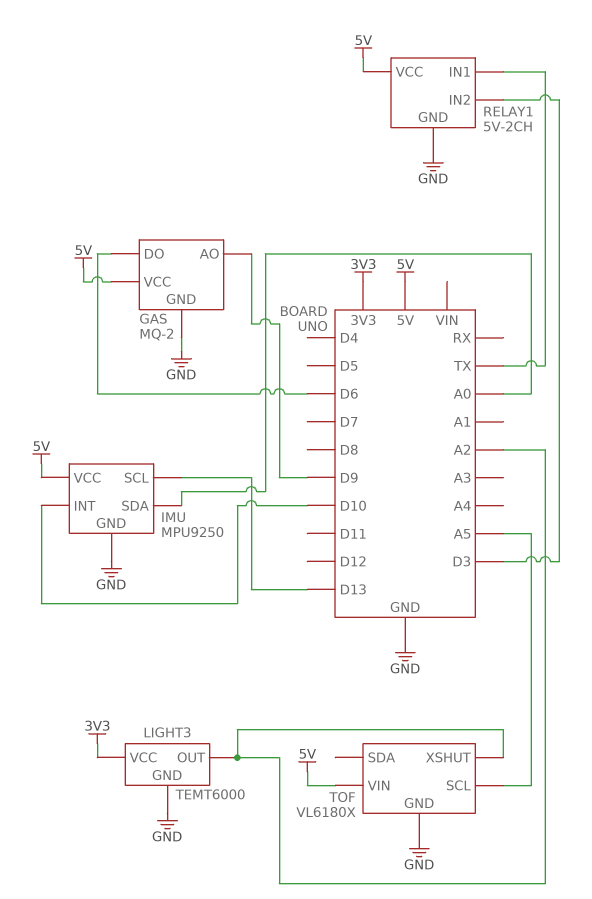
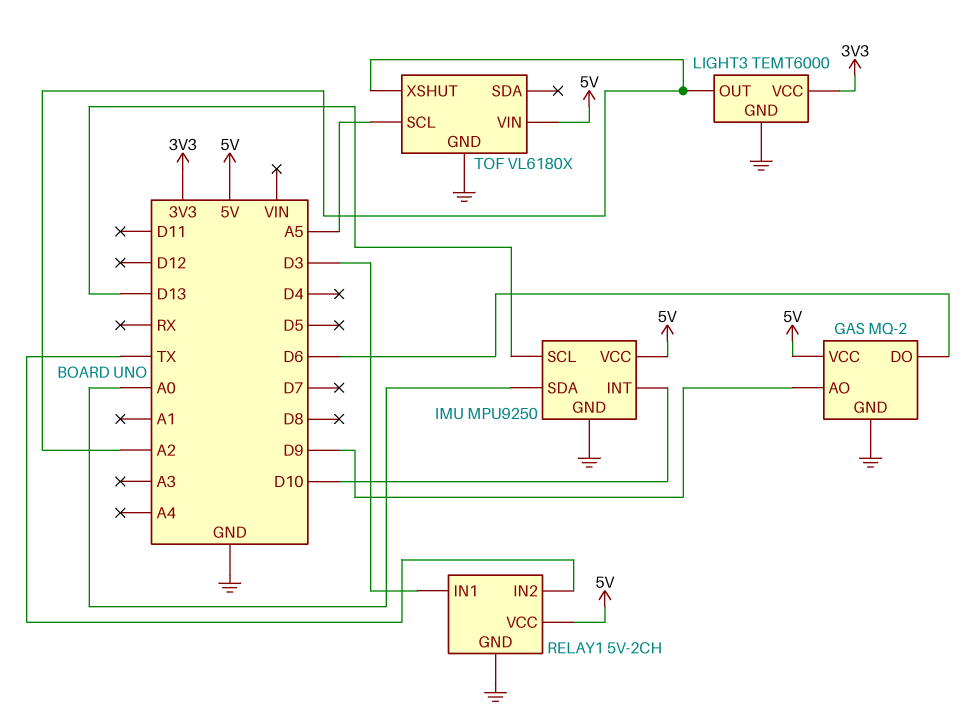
RELAY1 pin IN1: TX -> D3
RELAY1 pin IN2: D3 -> TX

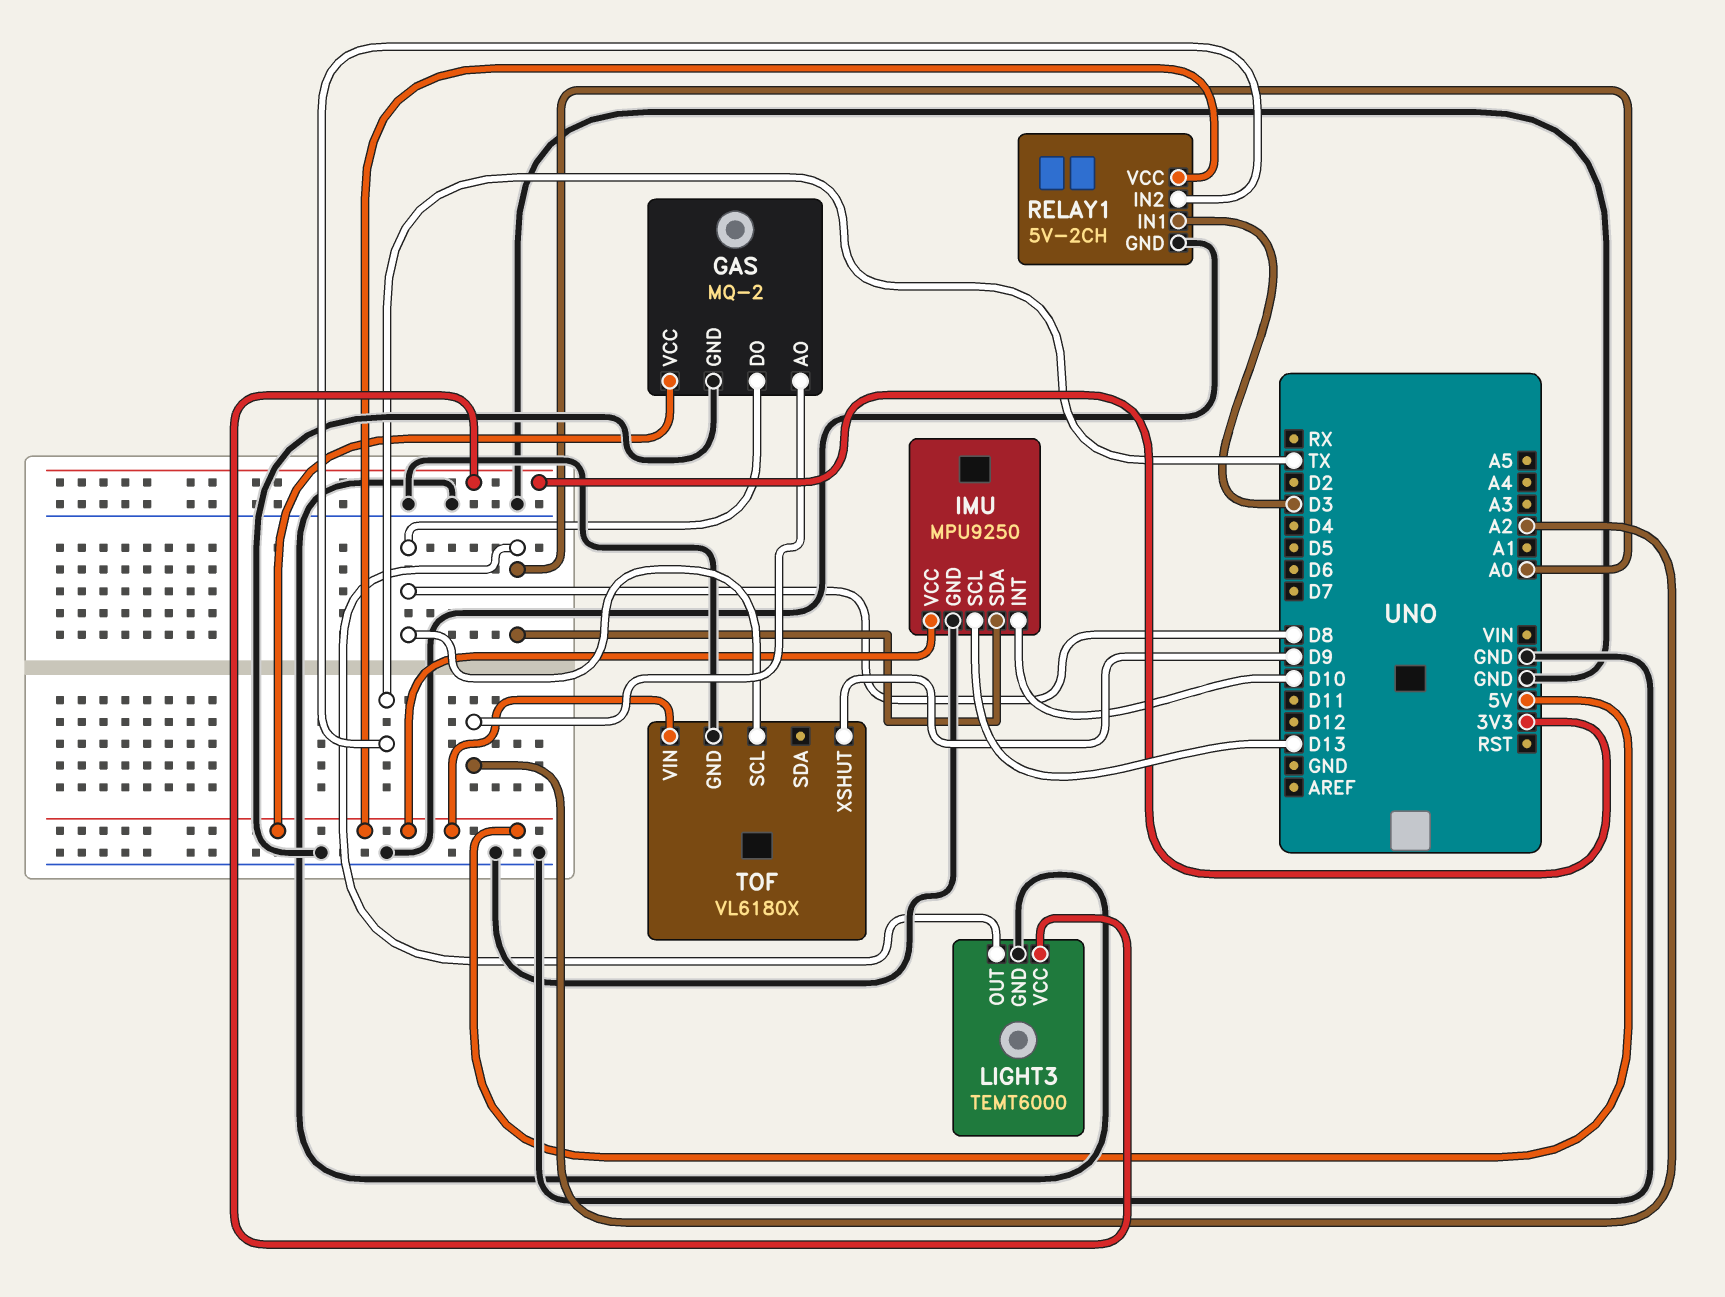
GAS pin AO: D9 -> A2
GAS pin DO: D6 -> D8
LIGHT3 pin OUT: A2 -> A0
TOF pin SCL: A5 -> D8
TOF pin XSHUT: A2 -> D9

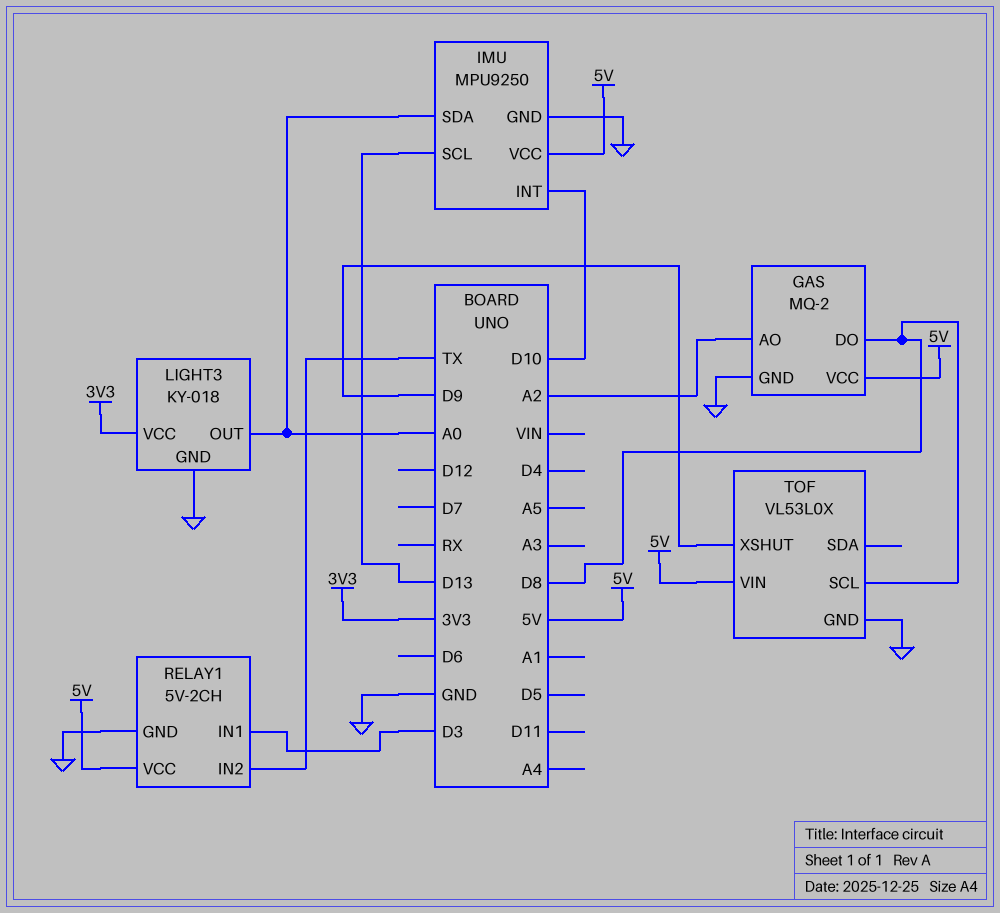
LIGHT3: TEMT6000 -> KY-018
TOF: VL6180X -> VL53L0X

